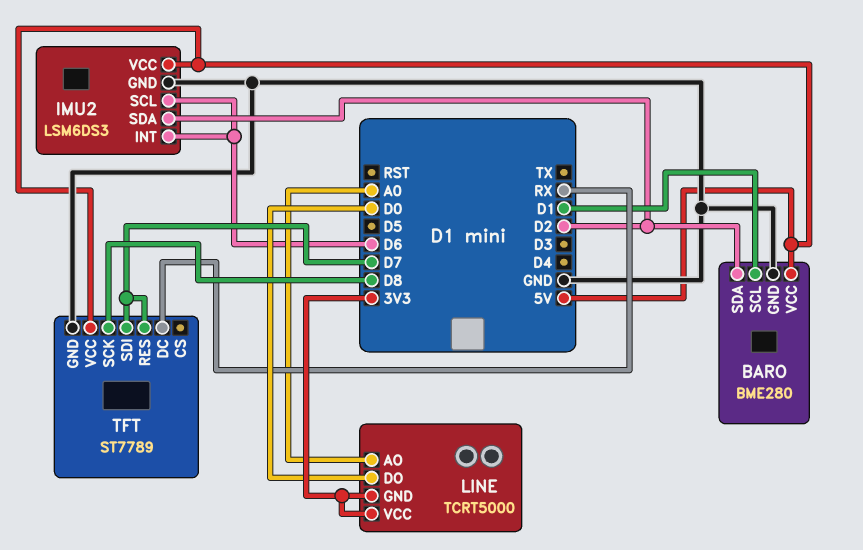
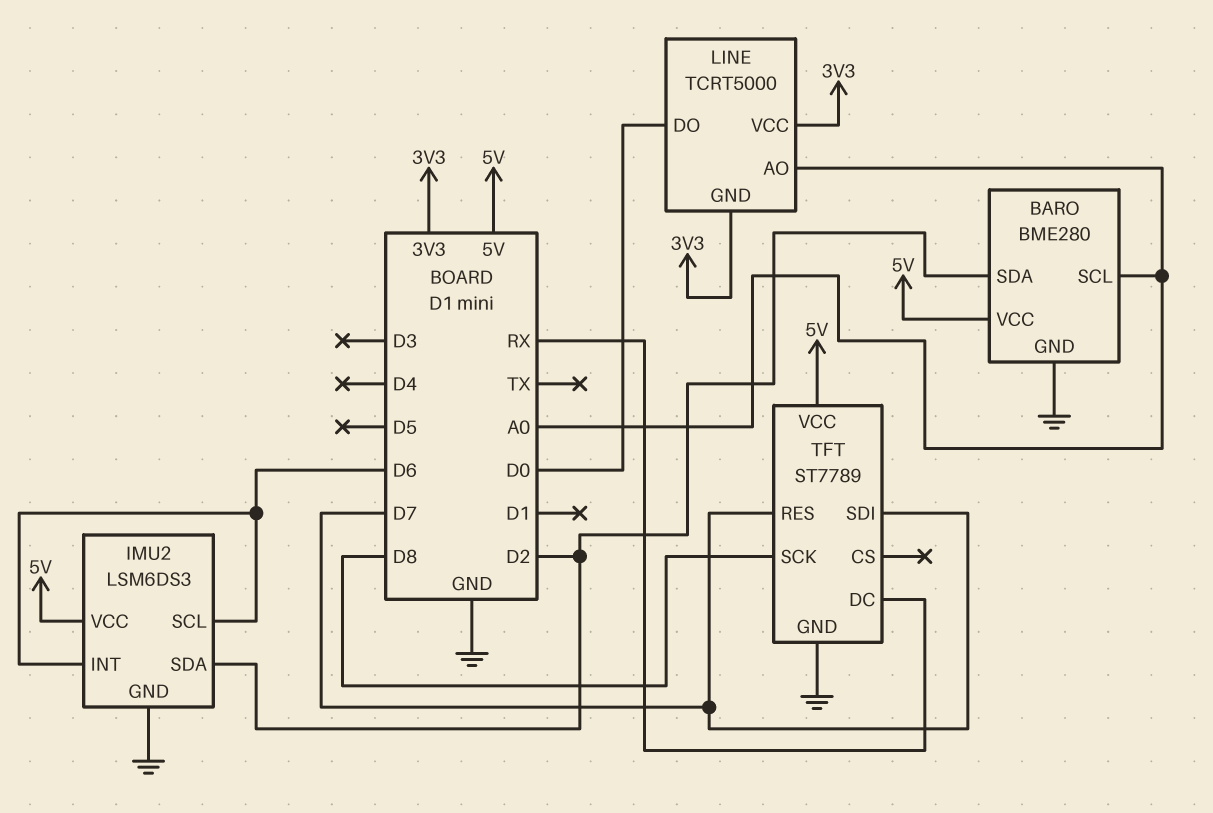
BARO pin SCL: D1 -> A0

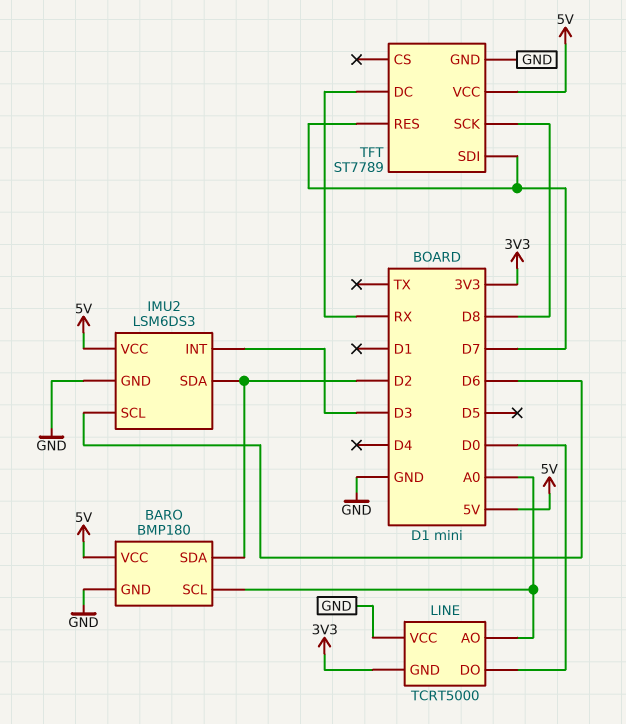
BARO: BME280 -> BMP180
IMU2 pin INT: D6 -> D3
LINE pin VCC: 3V3 -> GND

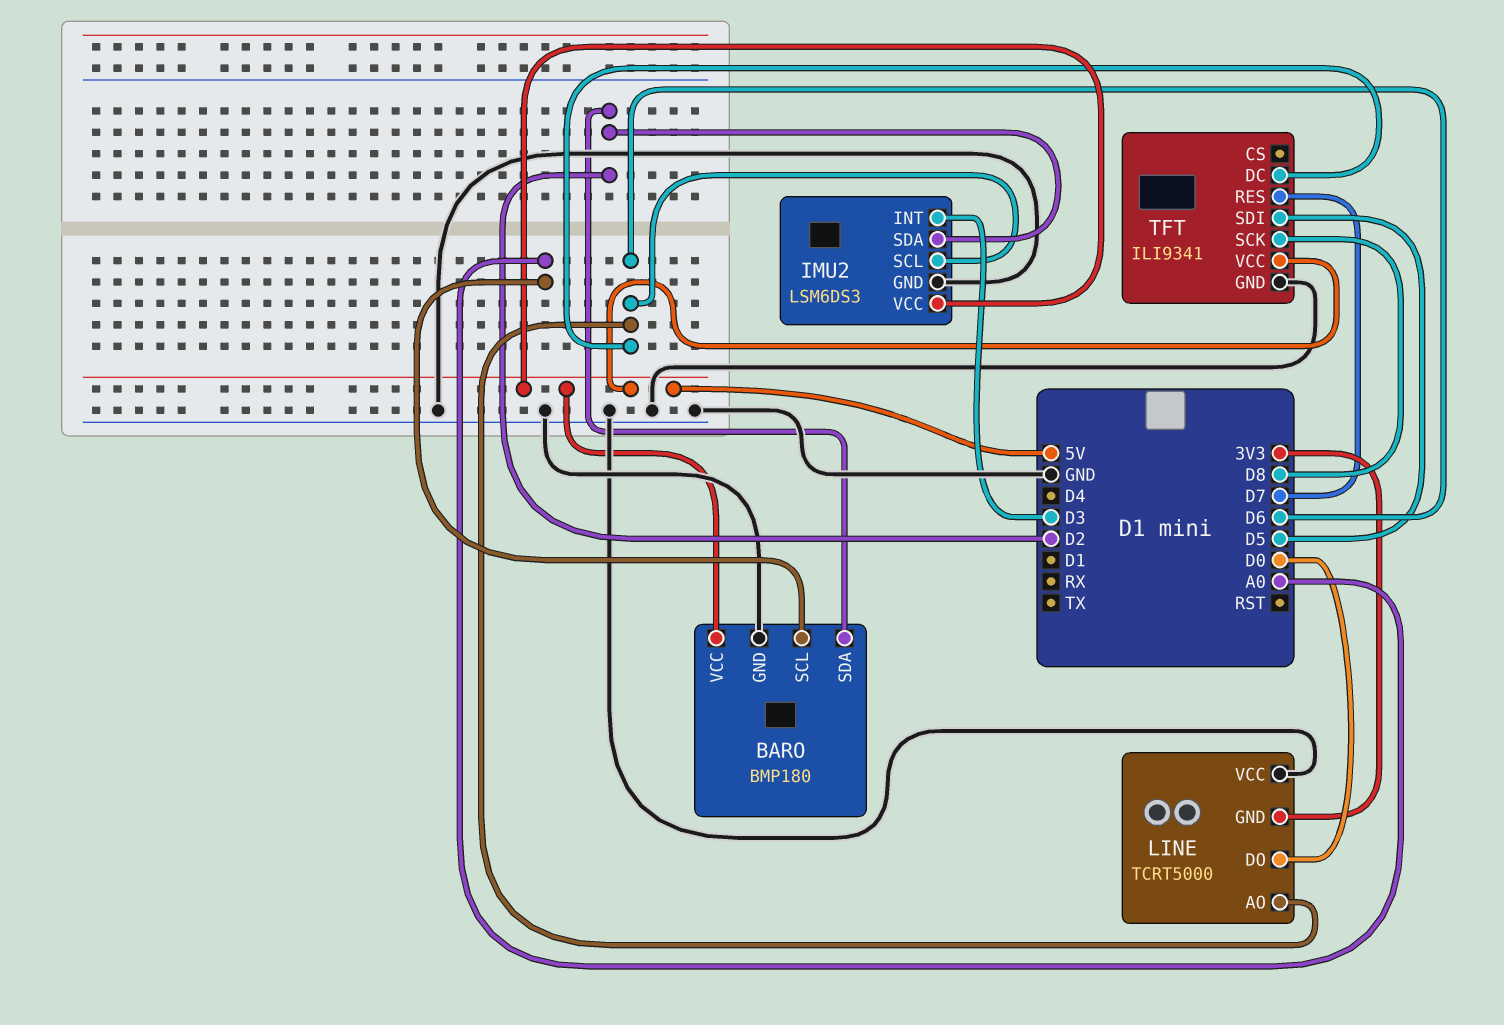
LINE pin AO: A0 -> D6
TFT: ST7789 -> ILI9341
TFT pin DC: RX -> D6
TFT pin SDI: D7 -> D5

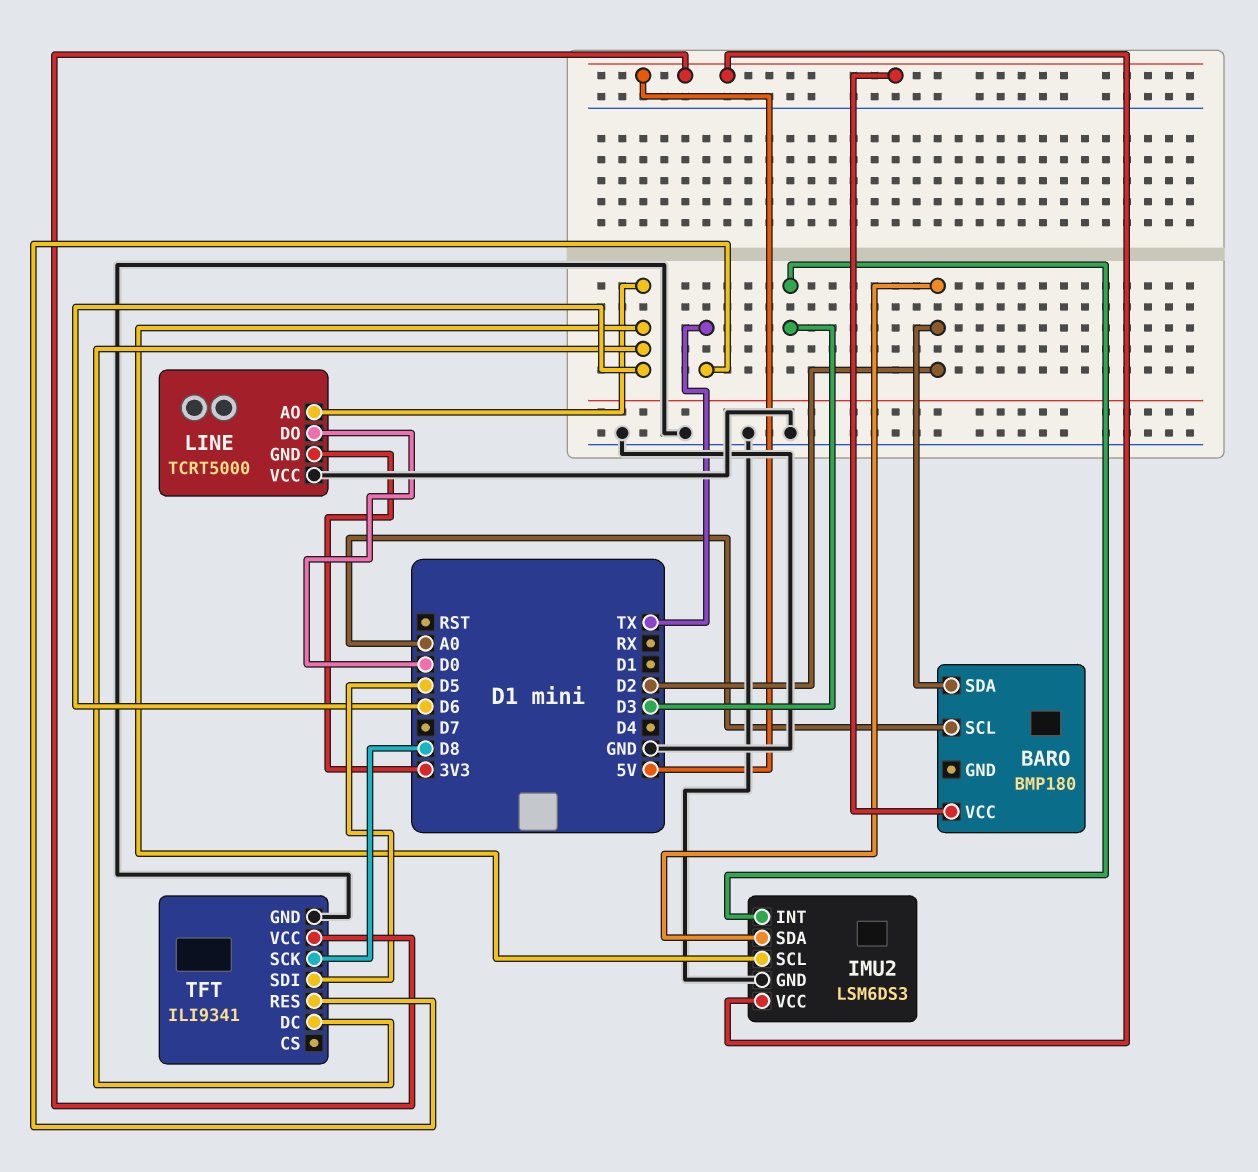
BARO pin GND: GND -> none
TFT pin RES: D7 -> TX

